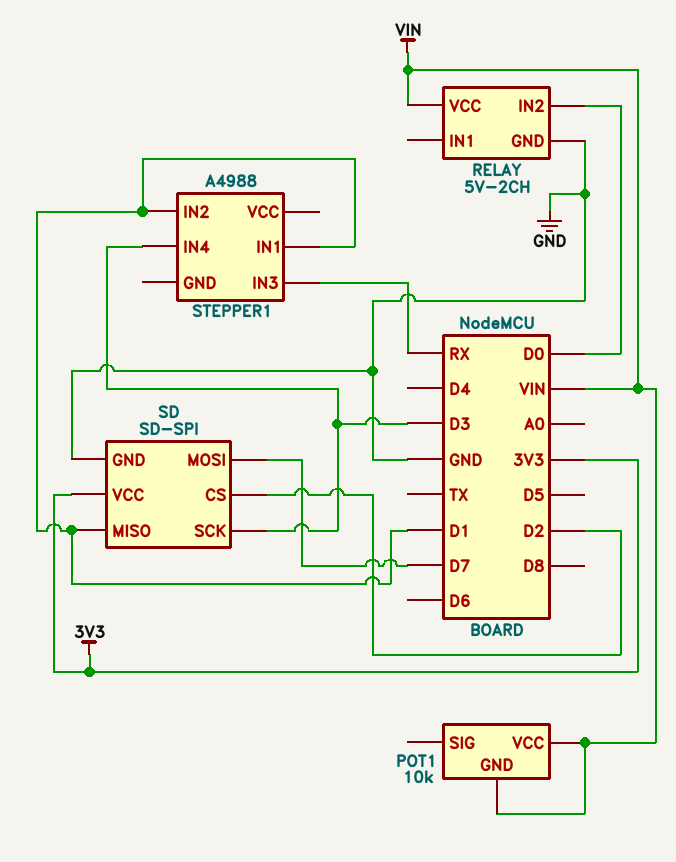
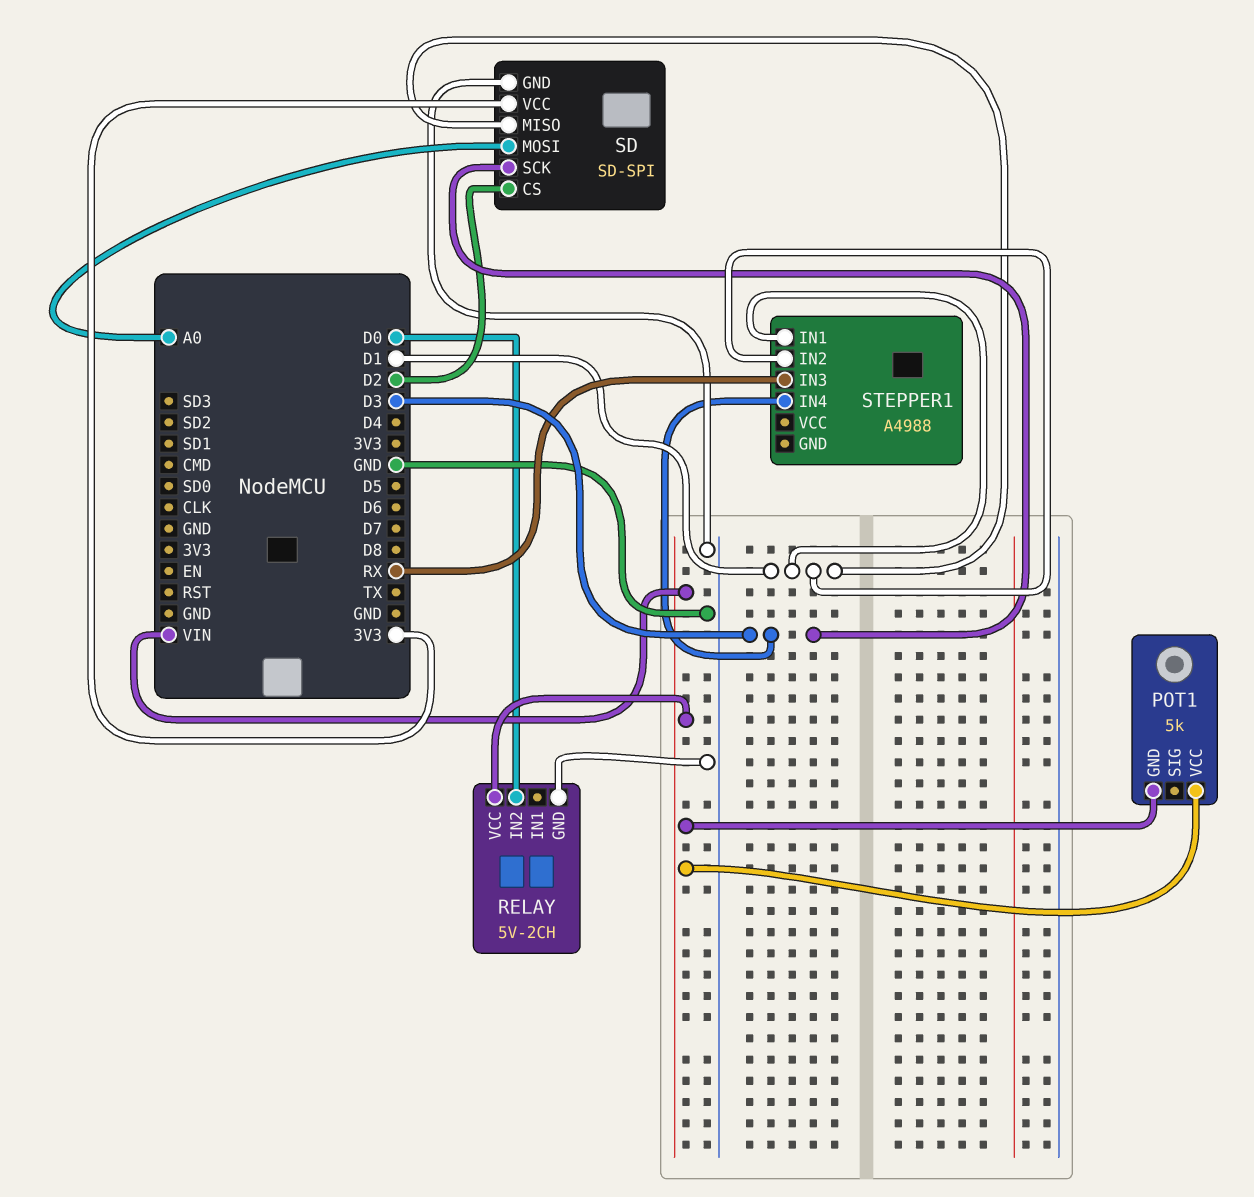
POT1: 10k -> 5k
SD pin MOSI: D7 -> A0

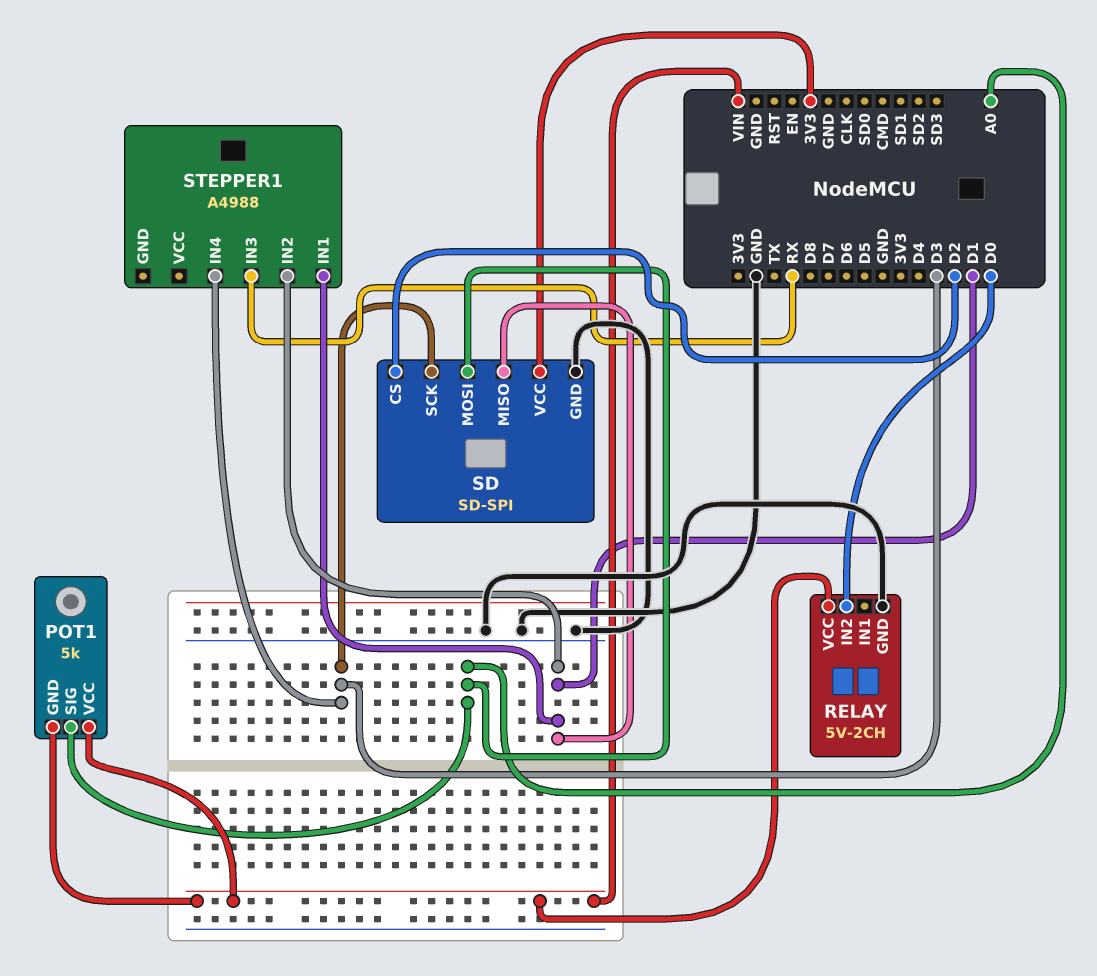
POT1 pin SIG: none -> A0

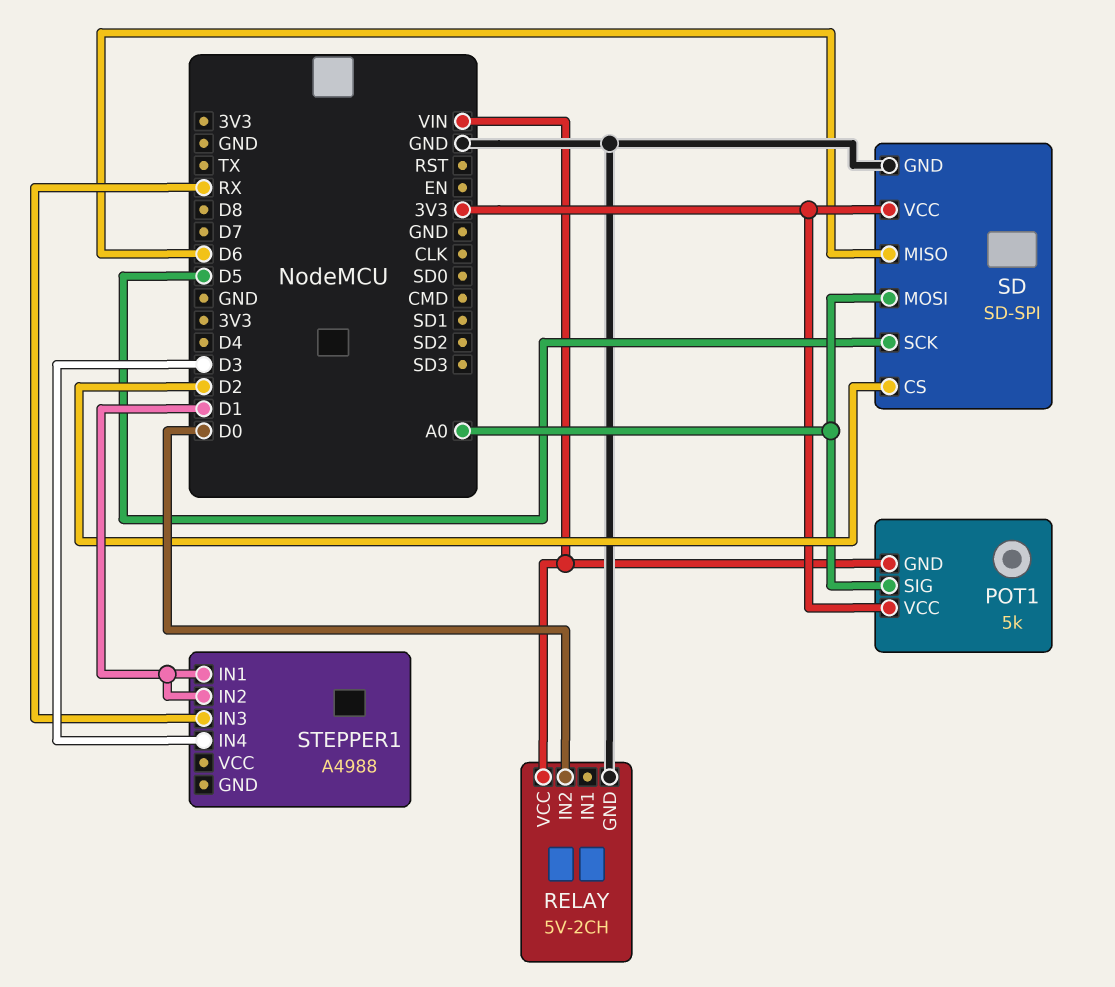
POT1 pin VCC: VIN -> 3V3
SD pin MISO: D1 -> D6
SD pin SCK: D3 -> D5

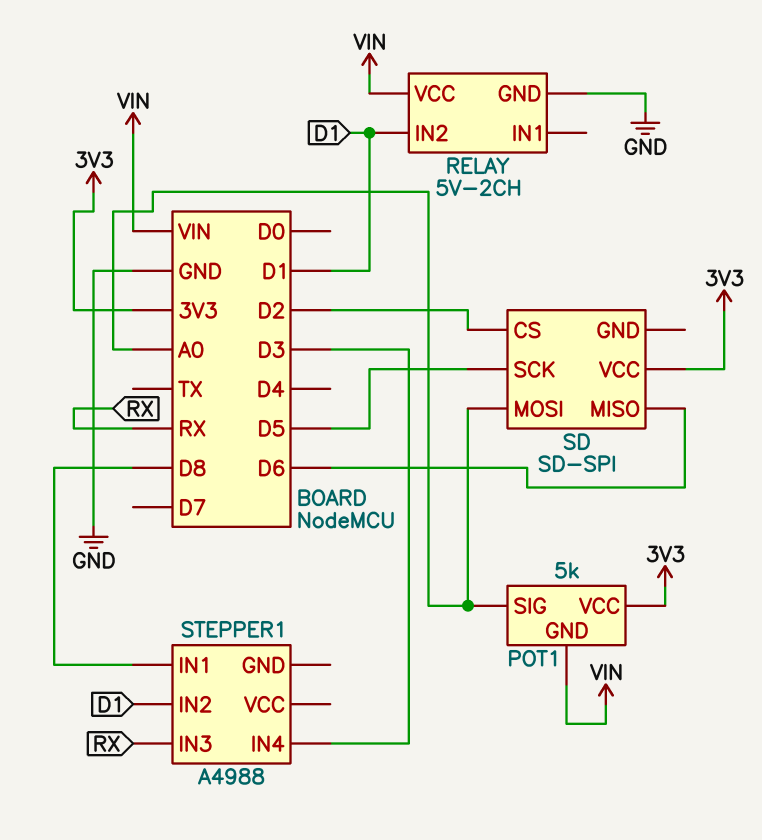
RELAY pin IN2: D0 -> D1
SD pin GND: GND -> none
STEPPER1 pin IN1: D1 -> D8

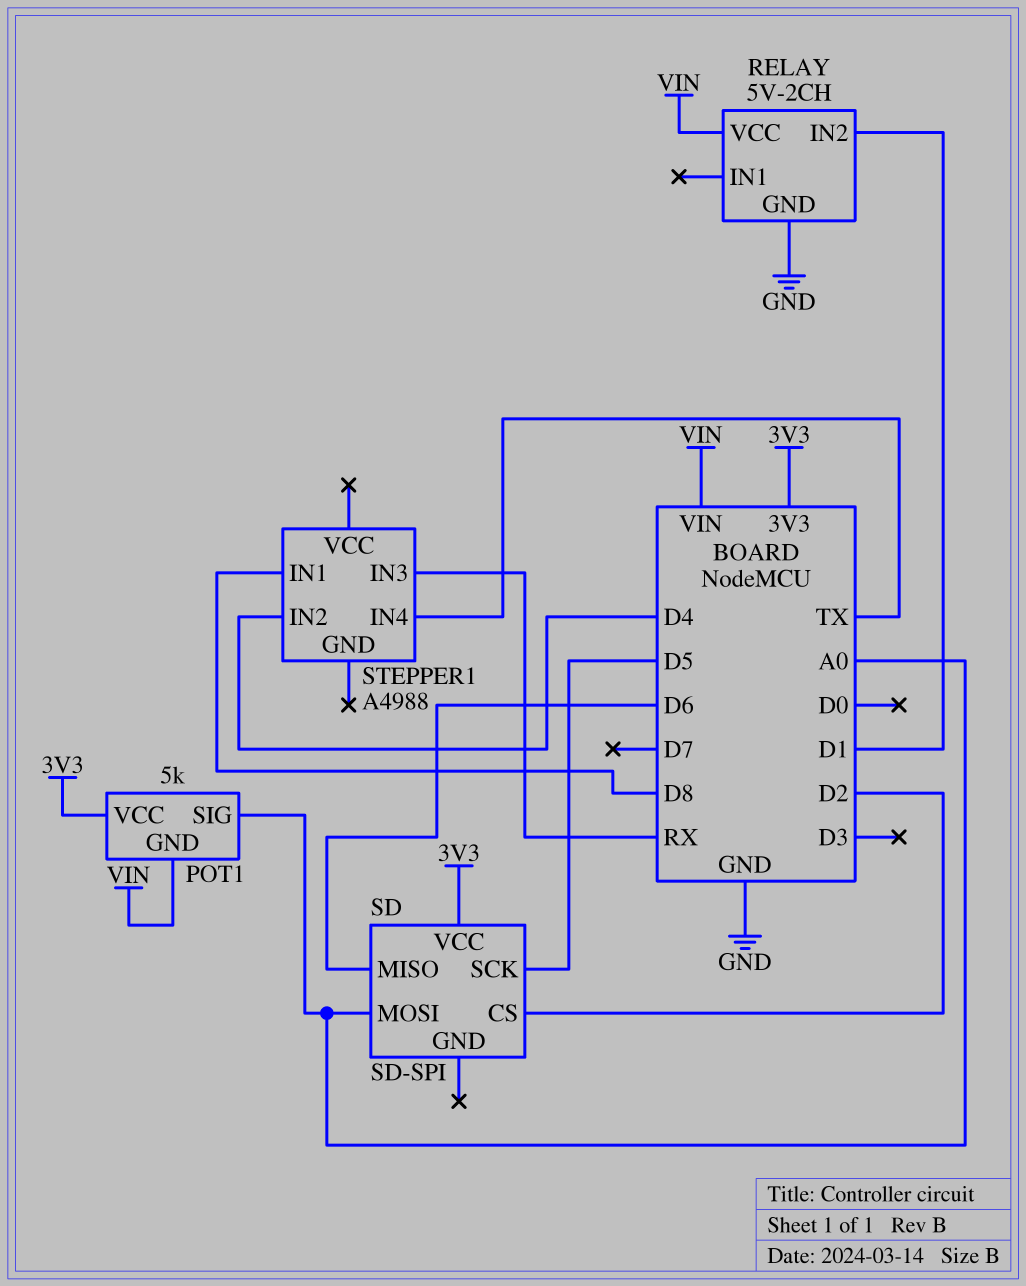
STEPPER1 pin IN2: D1 -> D4
STEPPER1 pin IN4: D3 -> TX

